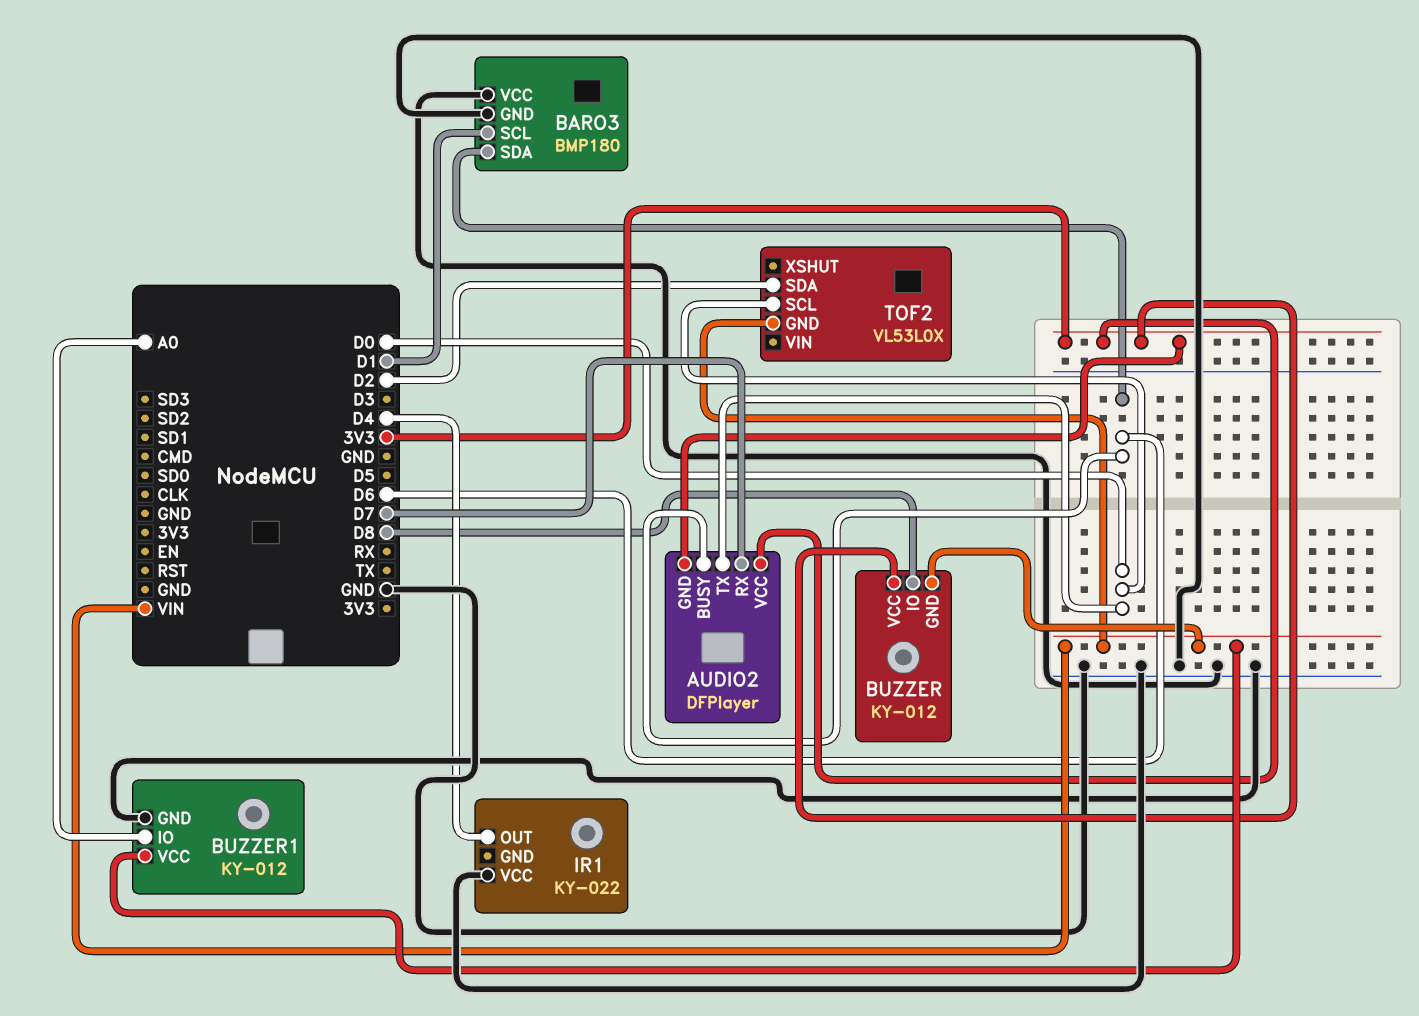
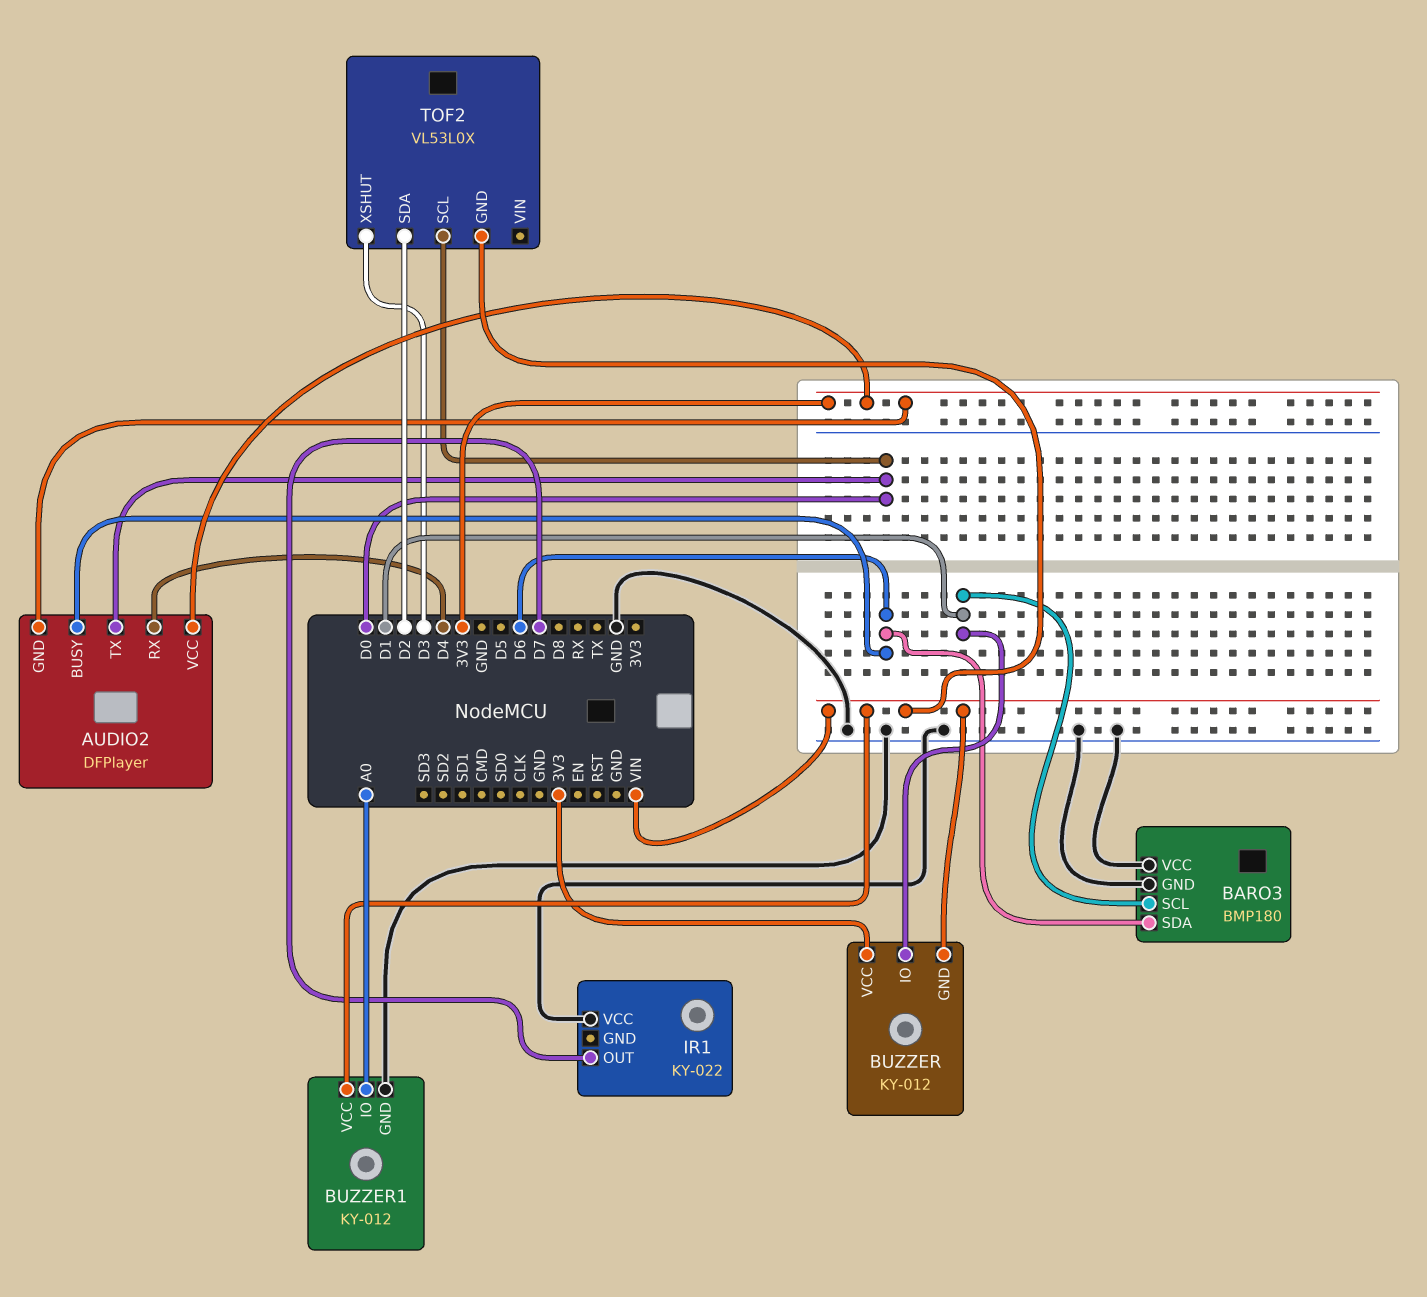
AUDIO2 pin RX: D7 -> D4
BUZZER pin IO: D8 -> D1
IR1 pin OUT: D4 -> D7
TOF2 pin XSHUT: none -> D3

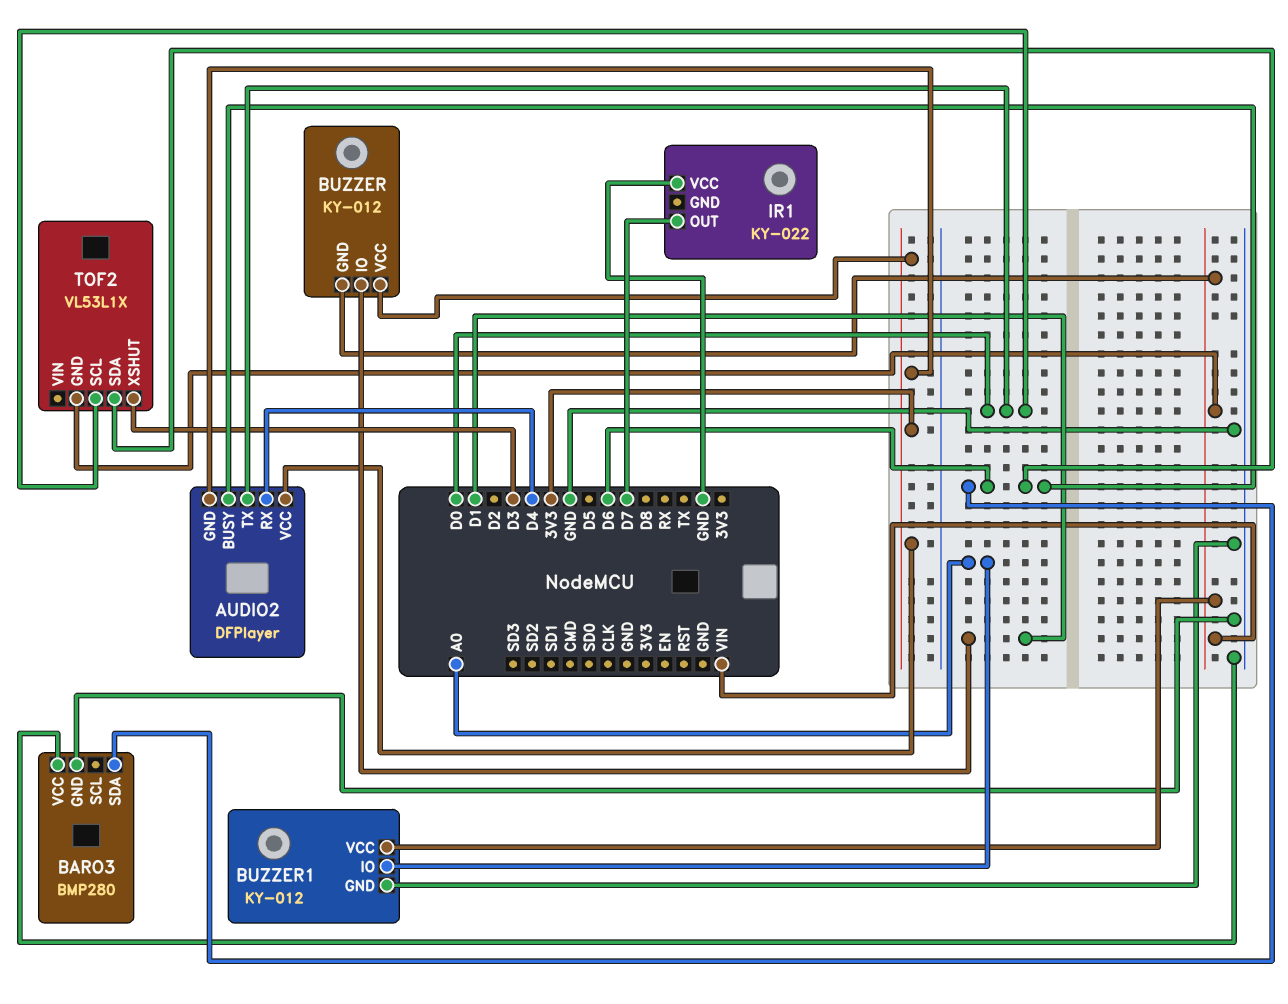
BARO3: BMP180 -> BMP280
BARO3 pin SCL: D1 -> none
TOF2: VL53L0X -> VL53L1X
TOF2 pin SDA: D2 -> D6

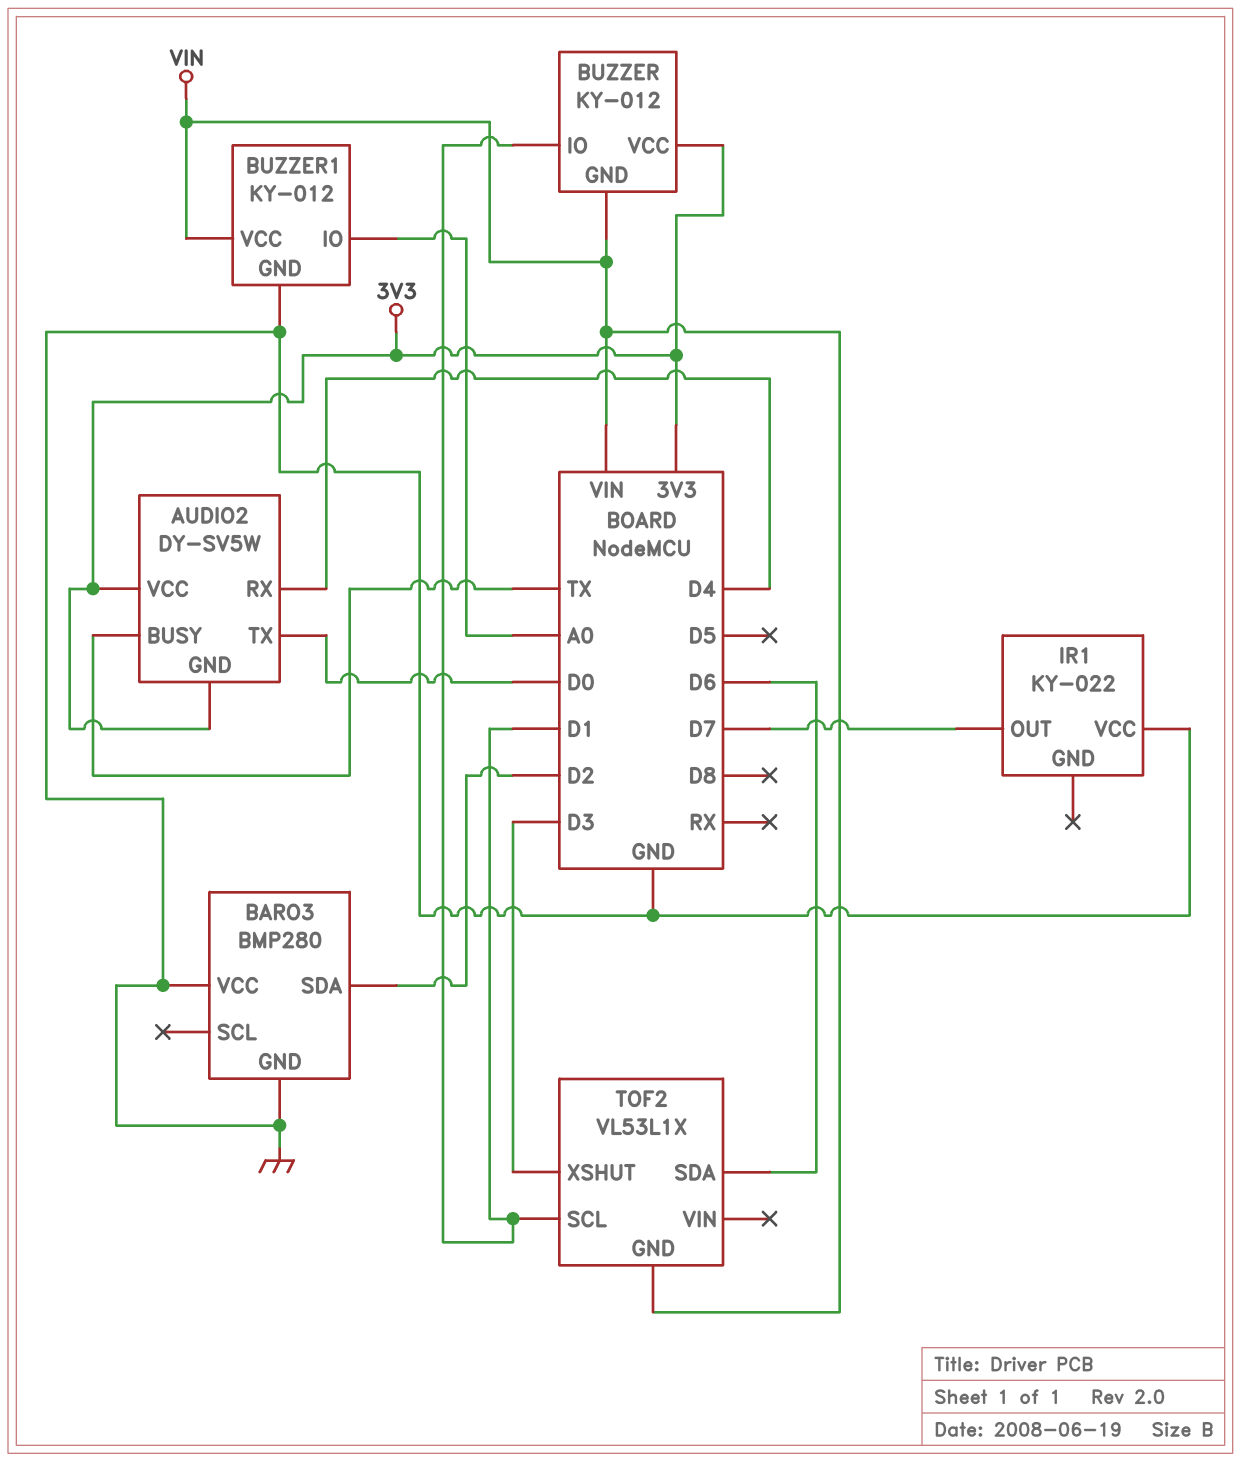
AUDIO2: DFPlayer -> DY-SV5W
AUDIO2 pin BUSY: D6 -> TX
BARO3 pin SDA: D6 -> D2
TOF2 pin SCL: D0 -> D1

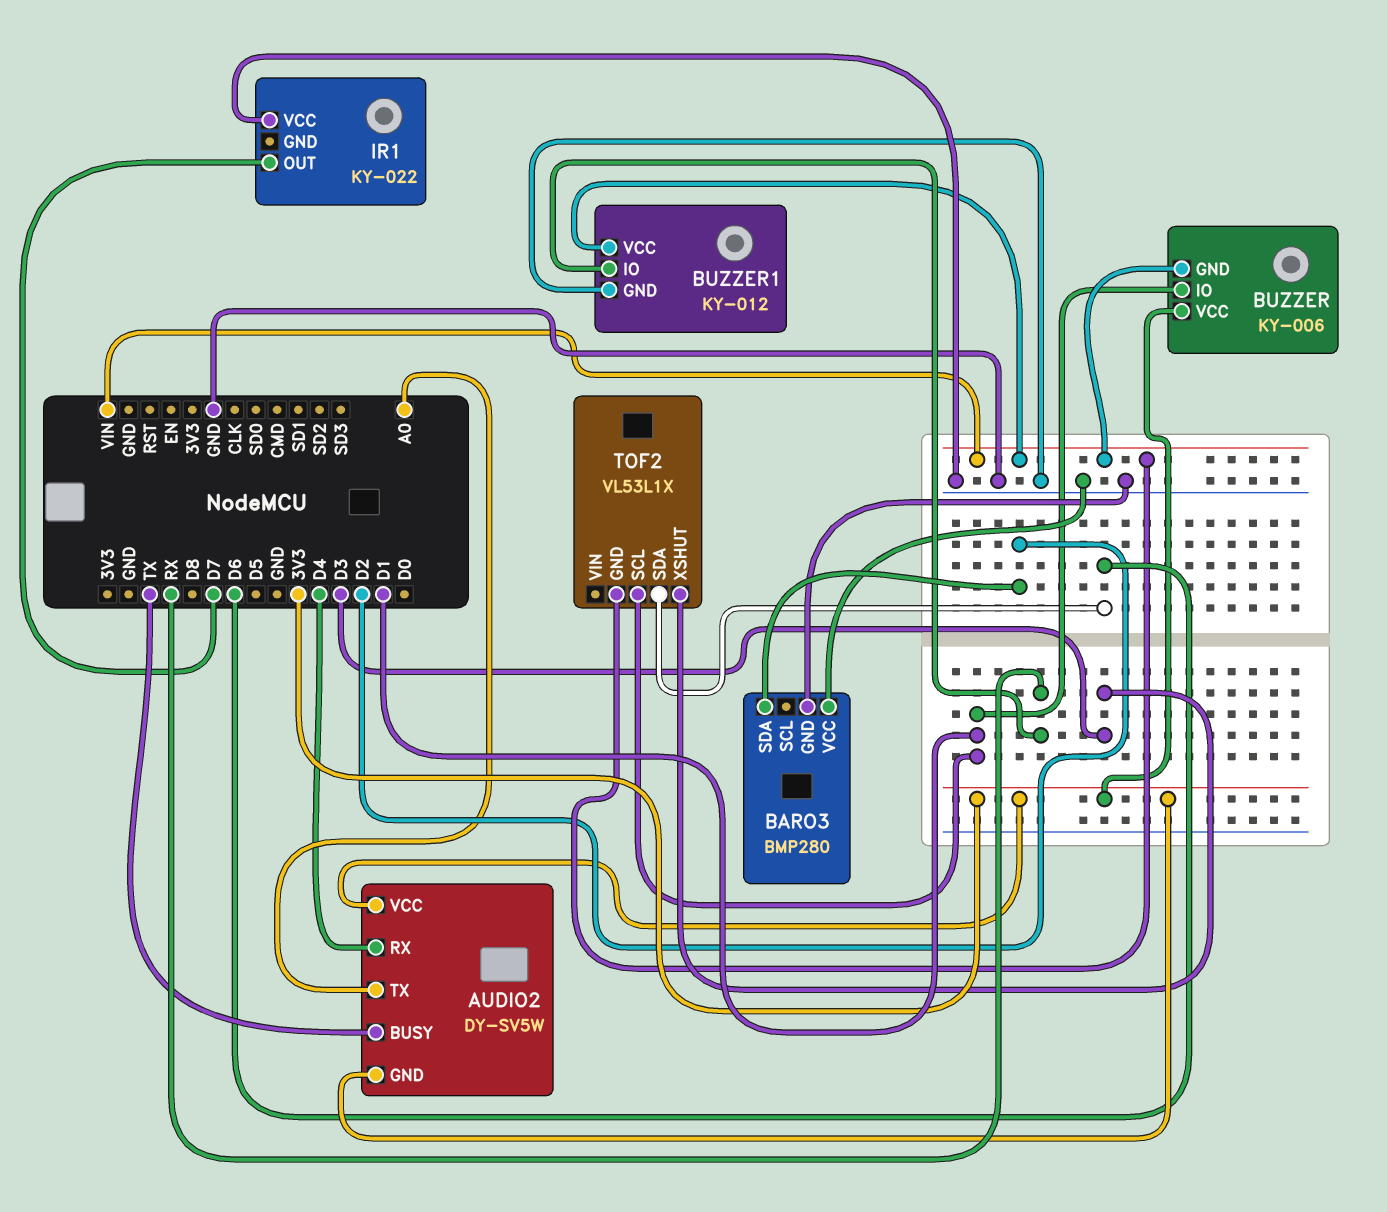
AUDIO2 pin TX: D0 -> A0
BUZZER: KY-012 -> KY-006
BUZZER1 pin IO: A0 -> RX

